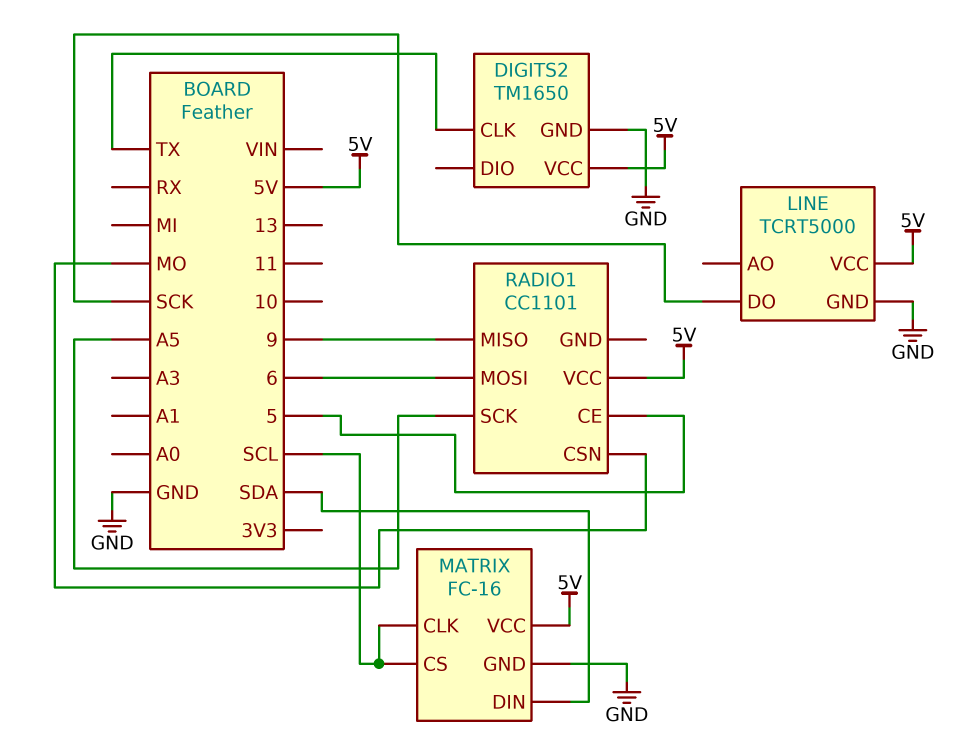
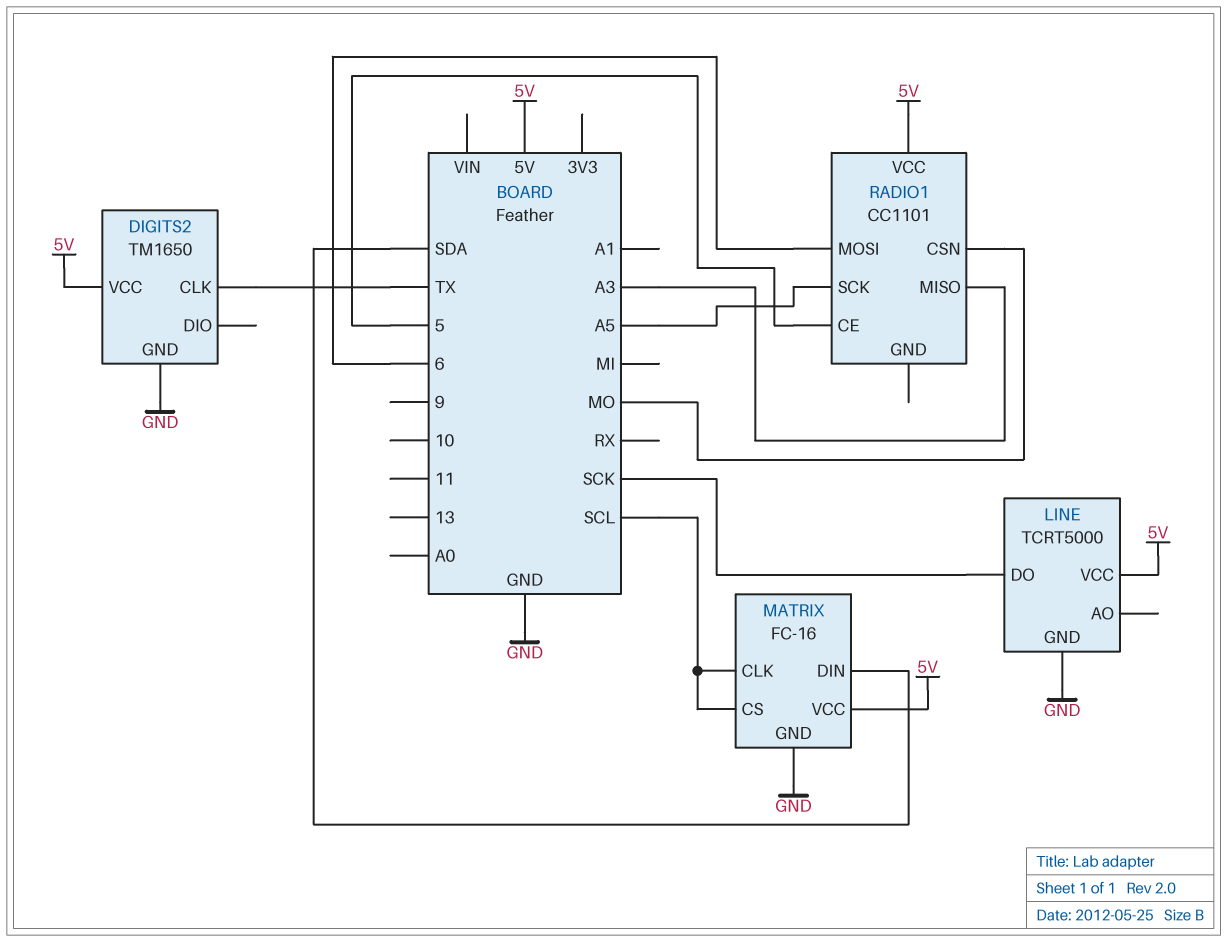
RADIO1 pin MISO: 9 -> A3

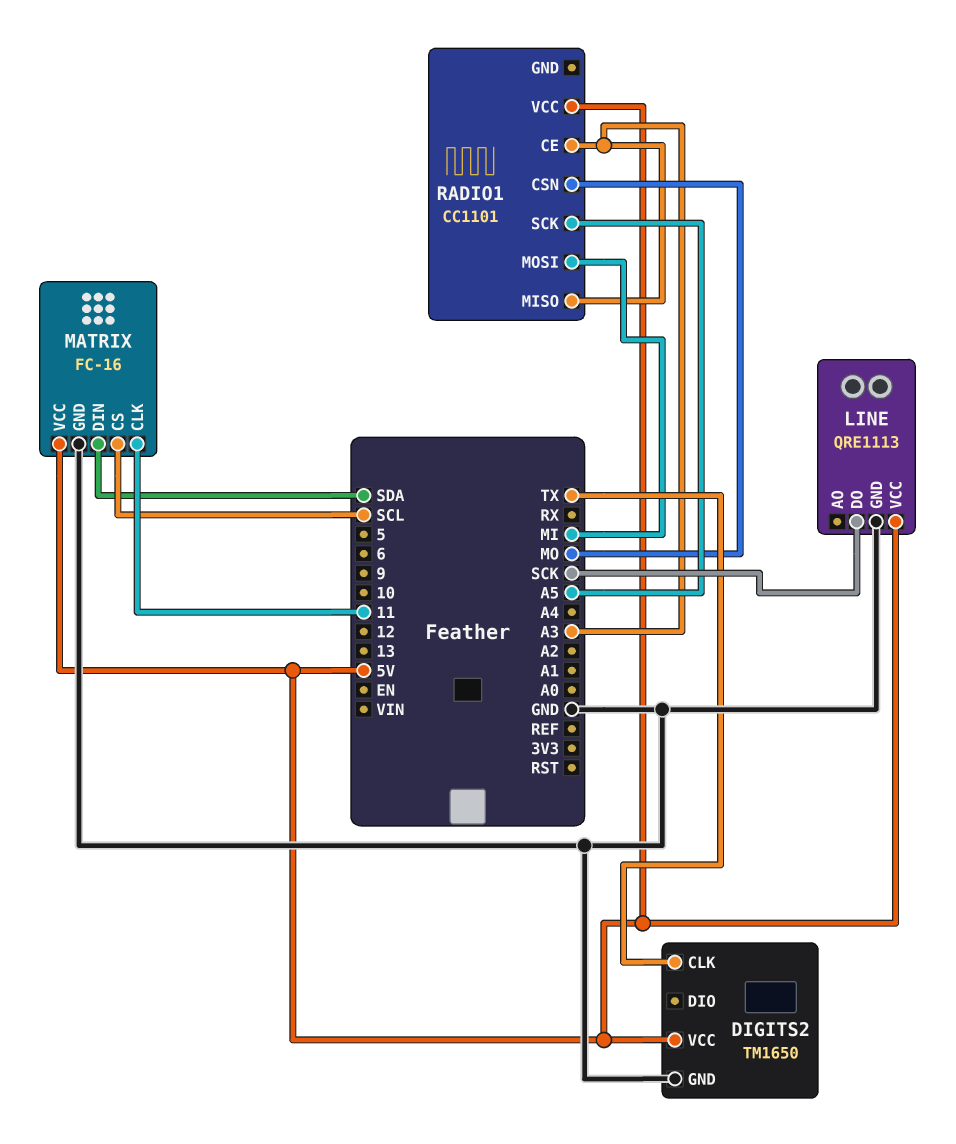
LINE: TCRT5000 -> QRE1113
MATRIX pin CLK: SCL -> 11
RADIO1 pin CE: 5 -> A3
RADIO1 pin MOSI: 6 -> MI

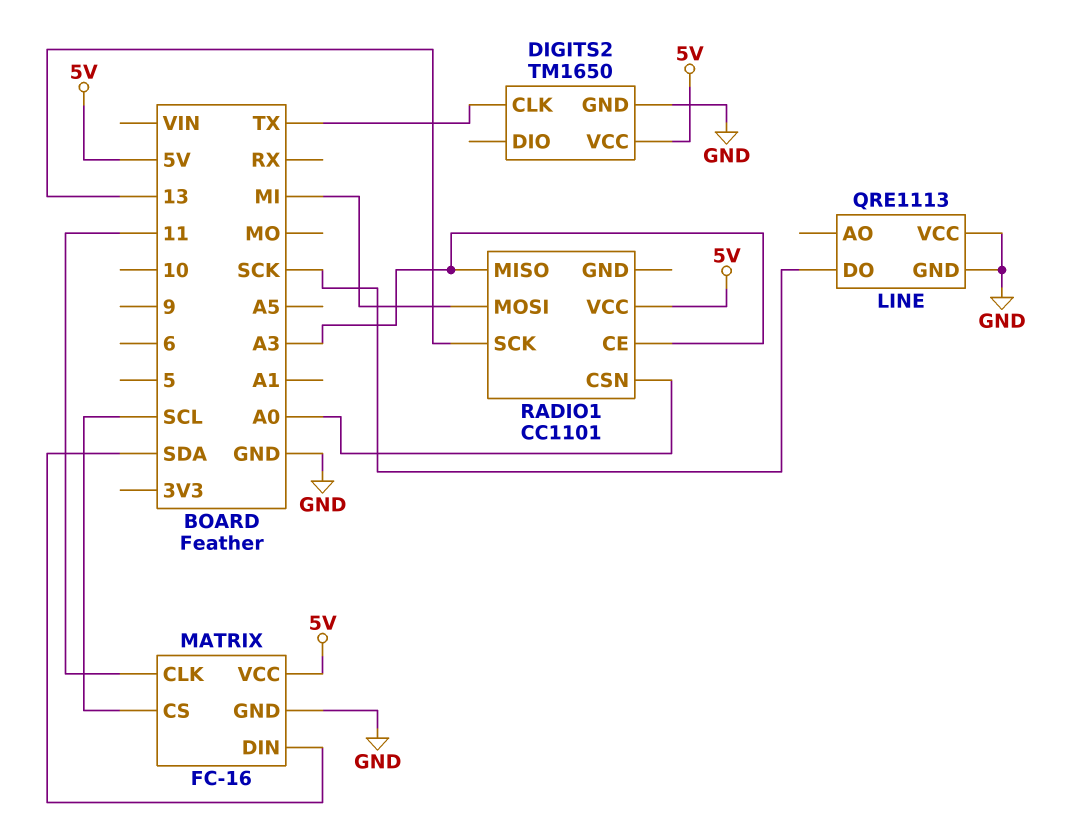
LINE pin VCC: 5V -> GND
RADIO1 pin CSN: MO -> A0
RADIO1 pin SCK: A5 -> 13

